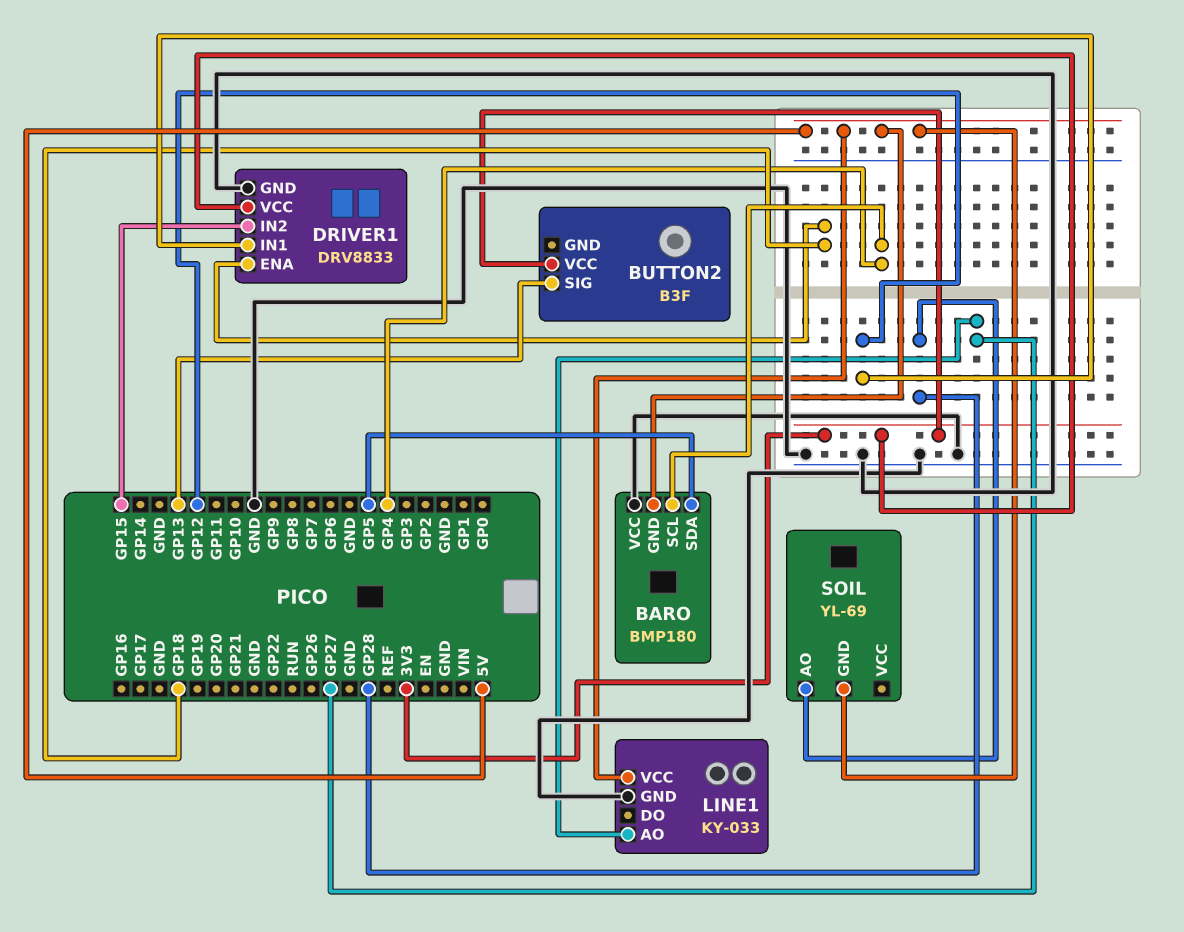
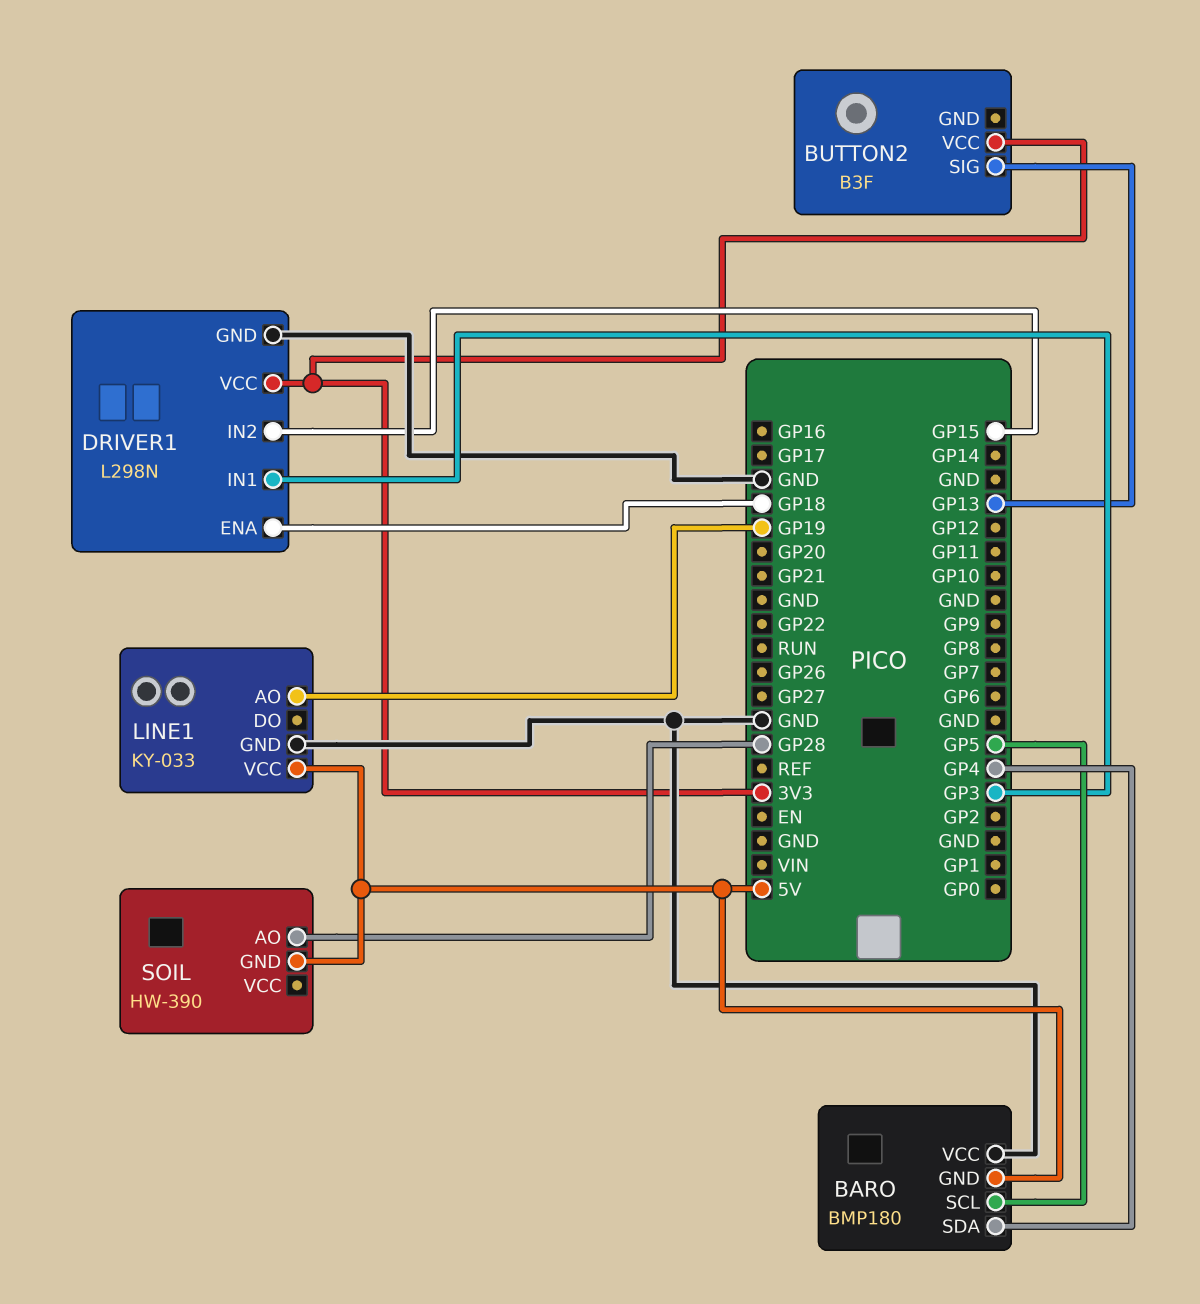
BARO pin SCL: GP4 -> GP5
BARO pin SDA: GP5 -> GP4
DRIVER1: DRV8833 -> L298N
DRIVER1 pin IN1: GP12 -> GP3
LINE1 pin AO: GP27 -> GP19
SOIL: YL-69 -> HW-390

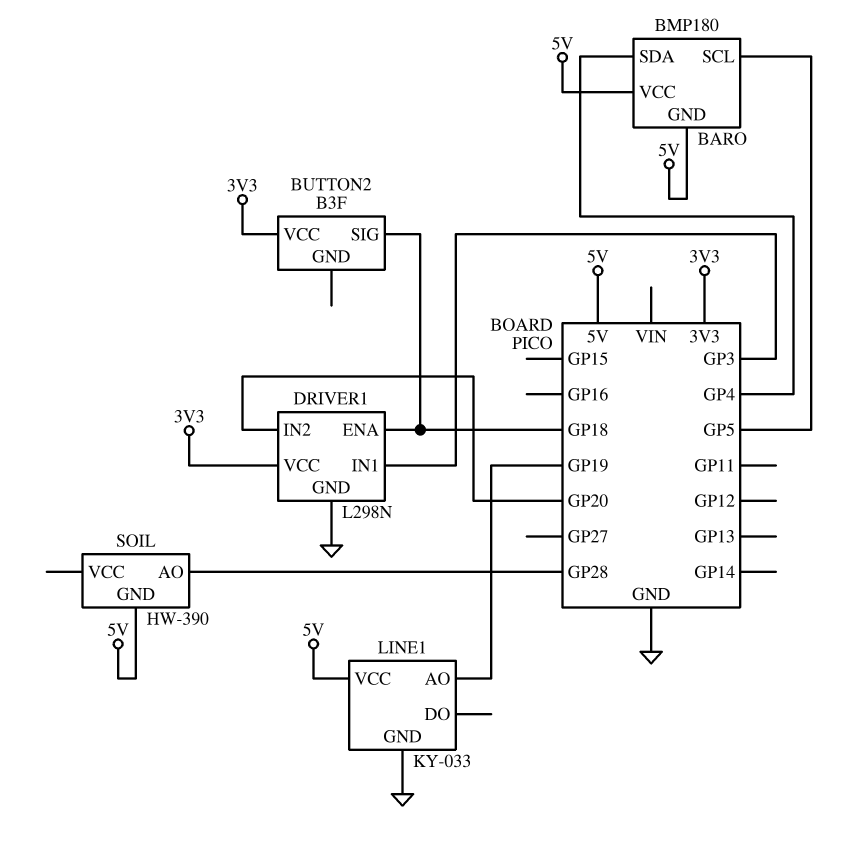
BARO pin VCC: GND -> 5V
BUTTON2 pin SIG: GP13 -> GP18
DRIVER1 pin IN2: GP15 -> GP20

